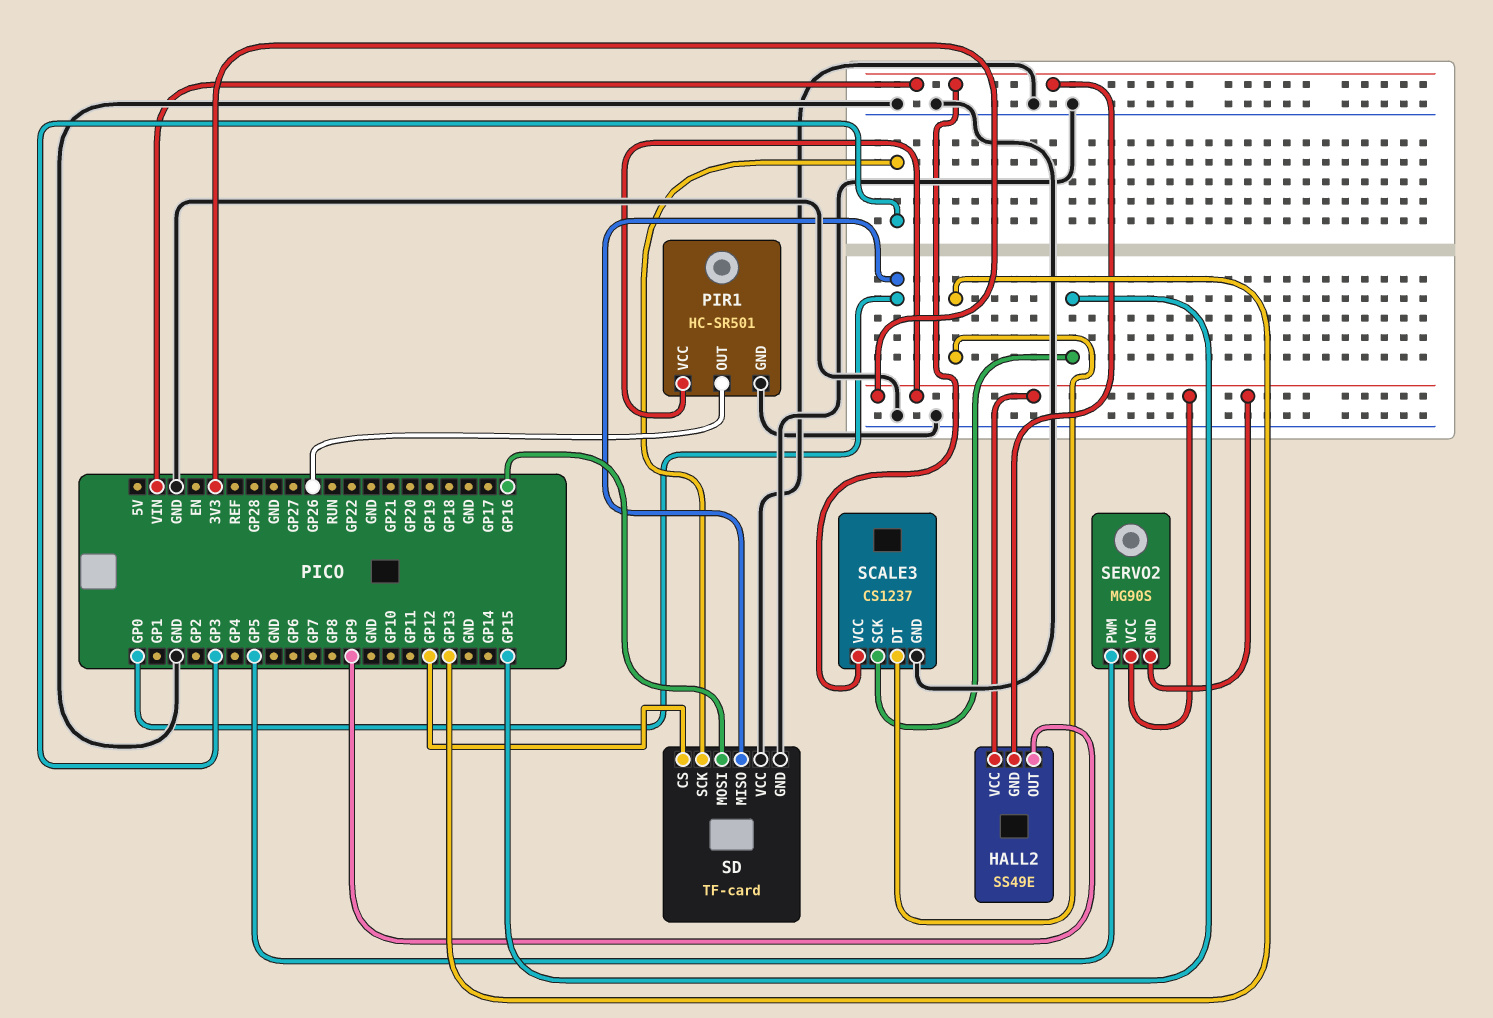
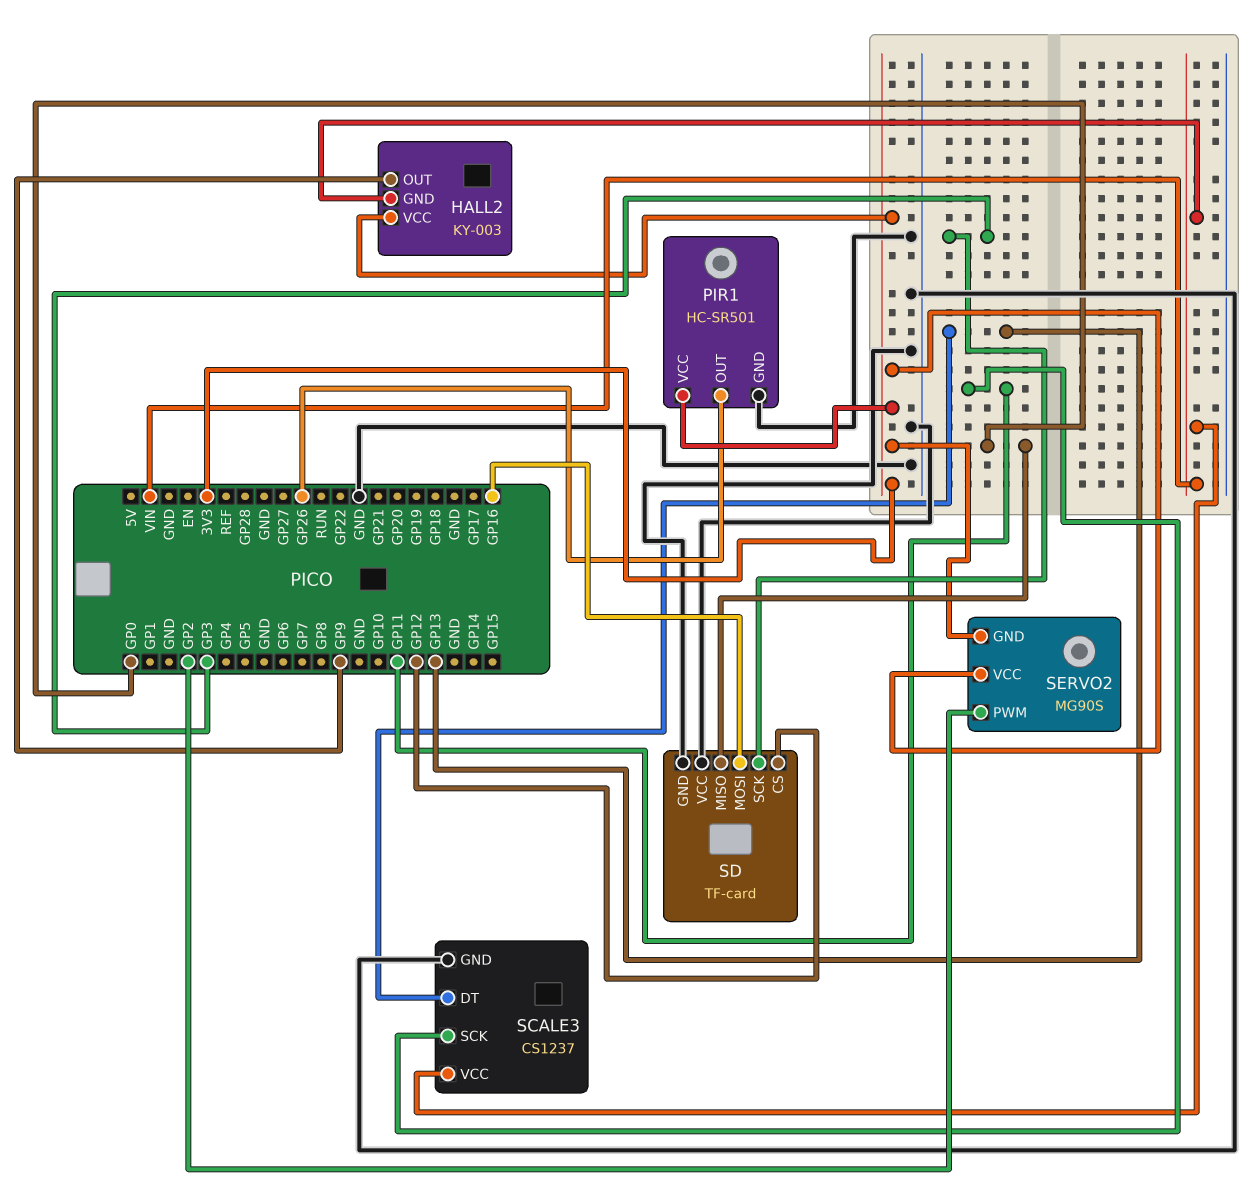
HALL2: SS49E -> KY-003
SCALE3 pin SCK: GP15 -> GP11
SERVO2 pin PWM: GP5 -> GP2

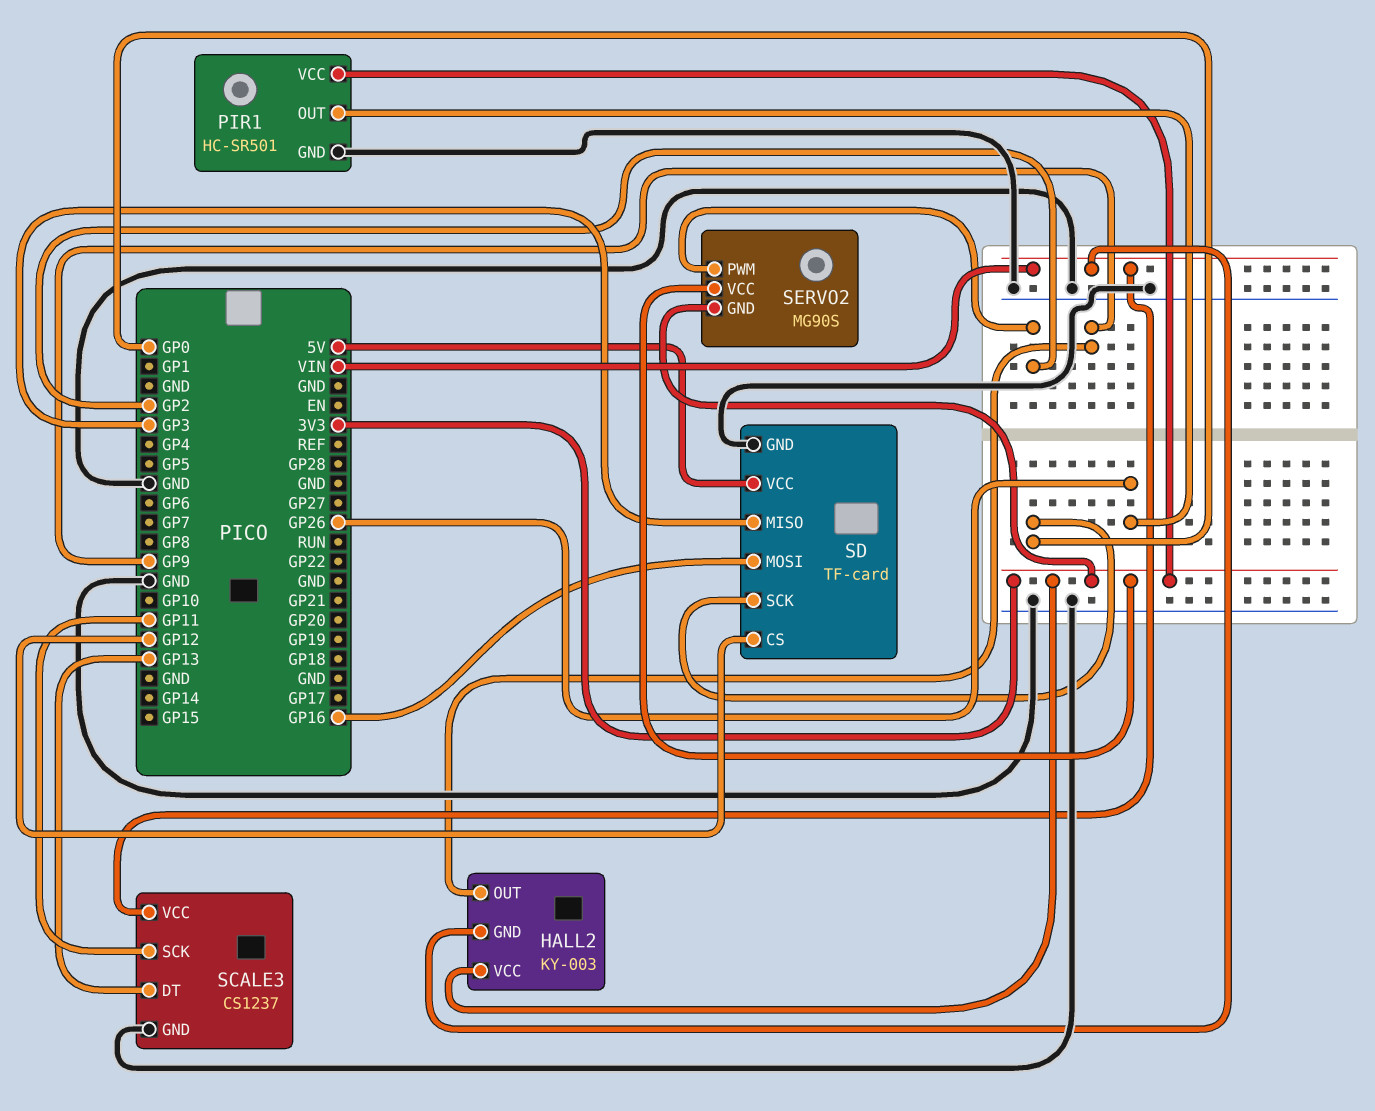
SD pin MISO: GP0 -> GP3
SD pin SCK: GP3 -> GP0
SD pin VCC: GND -> 5V

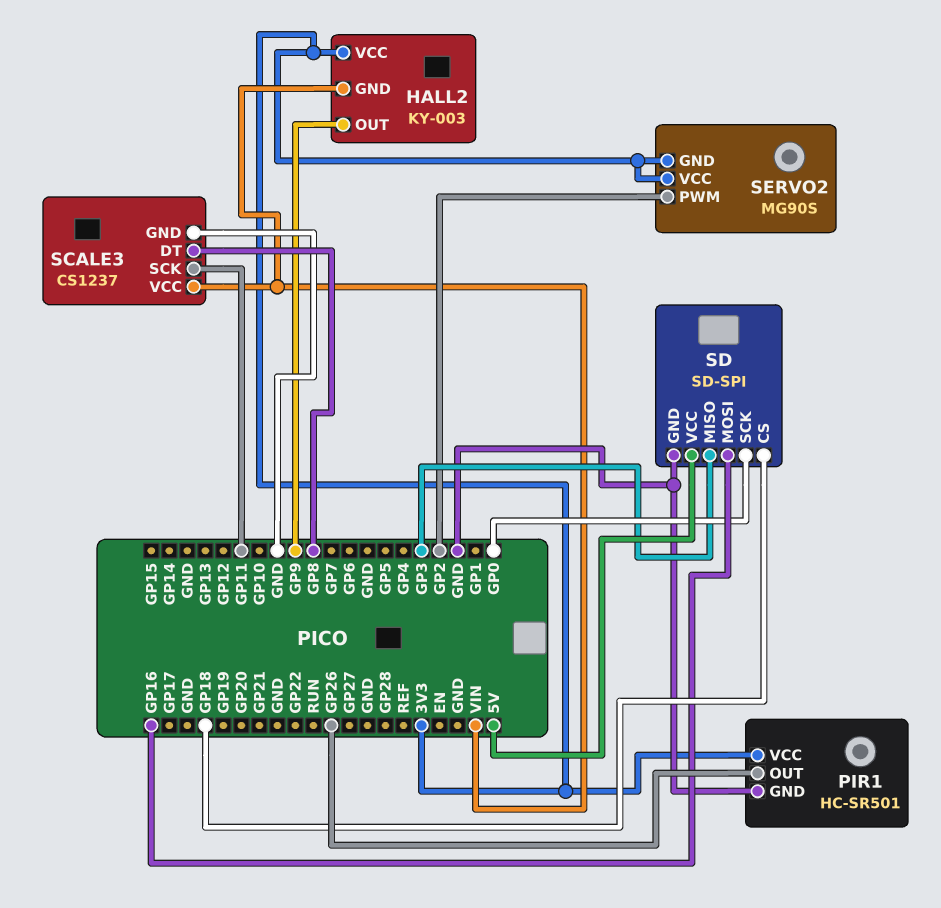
SCALE3 pin DT: GP13 -> GP8
SD: TF-card -> SD-SPI
SD pin CS: GP12 -> GP18

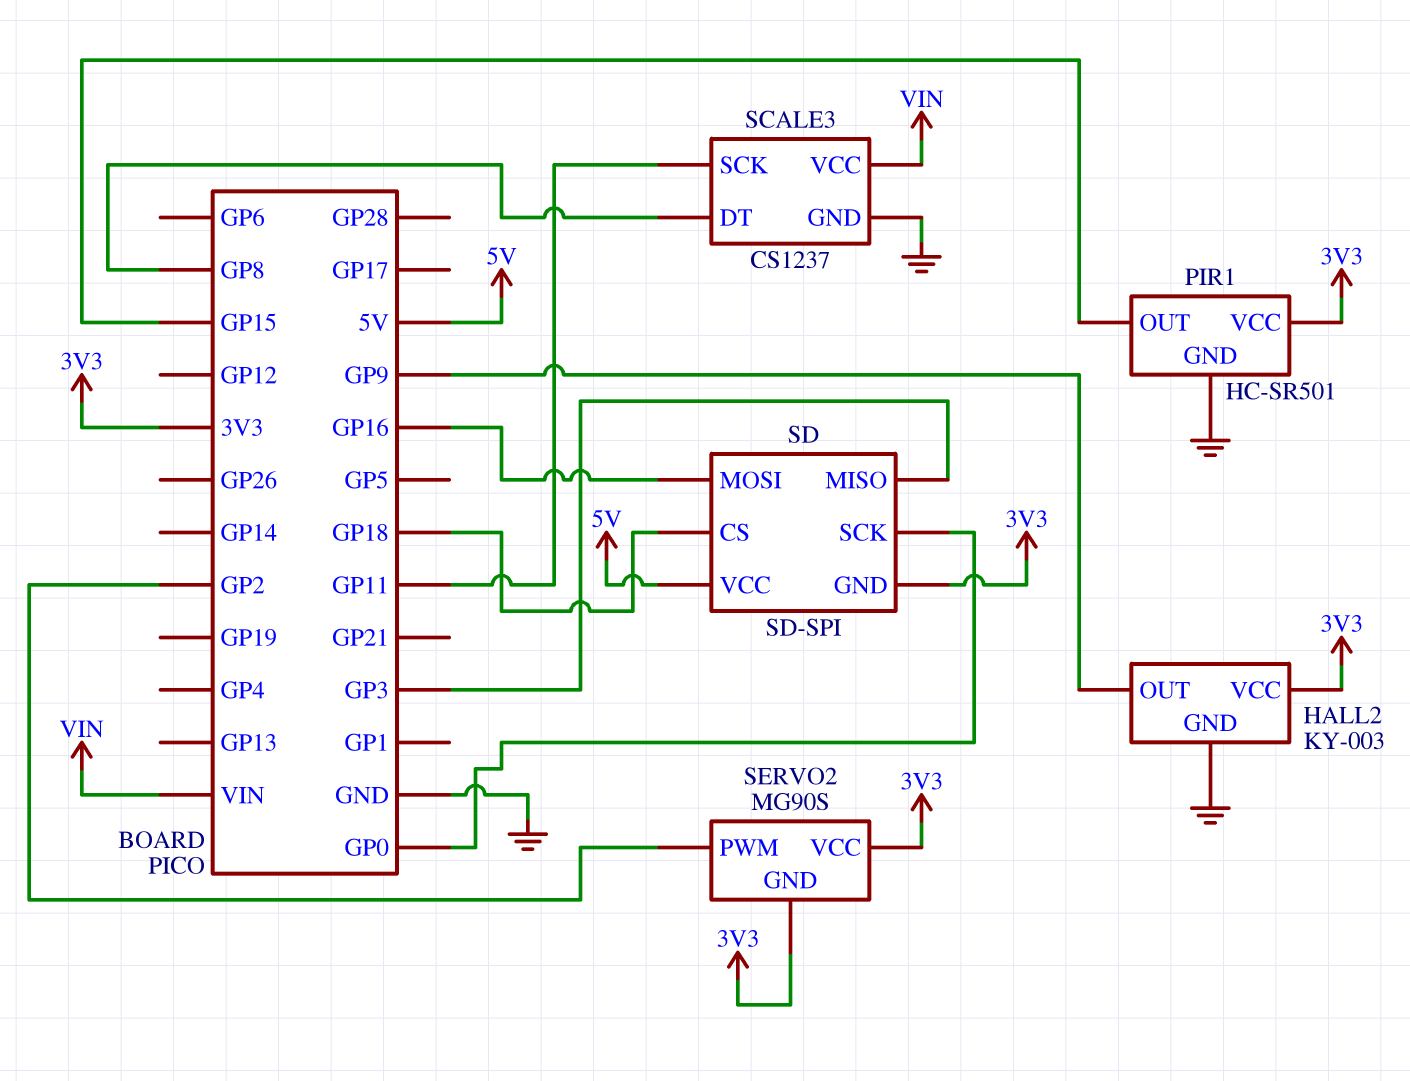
HALL2 pin GND: VIN -> GND
PIR1 pin OUT: GP26 -> GP15
SD pin GND: GND -> 3V3

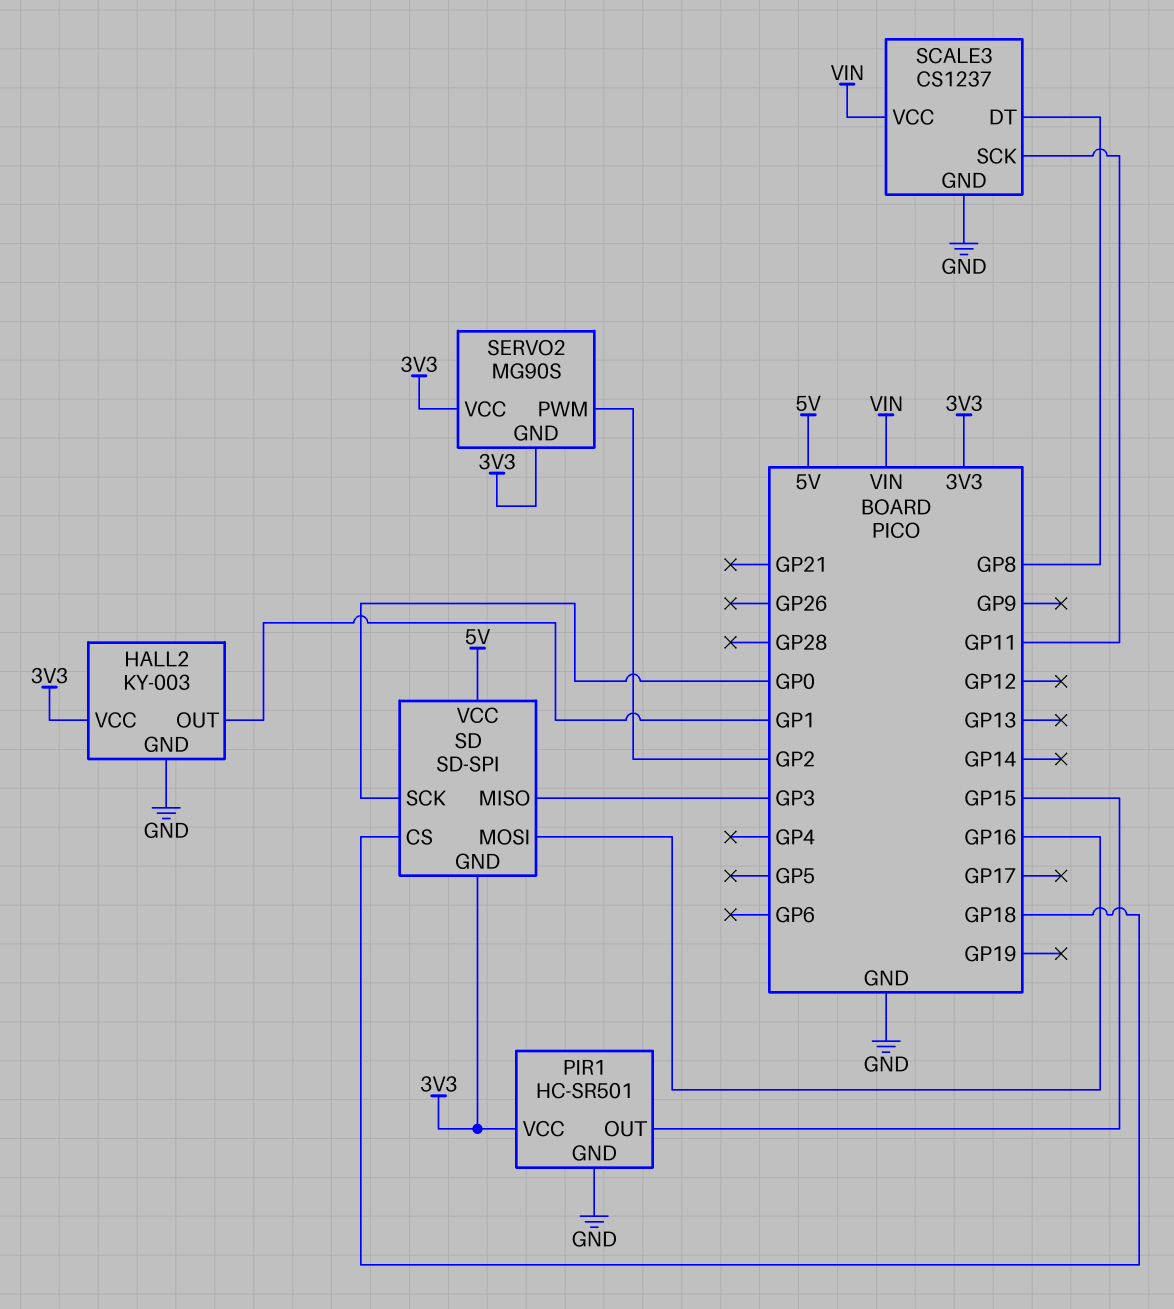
HALL2 pin OUT: GP9 -> GP1

